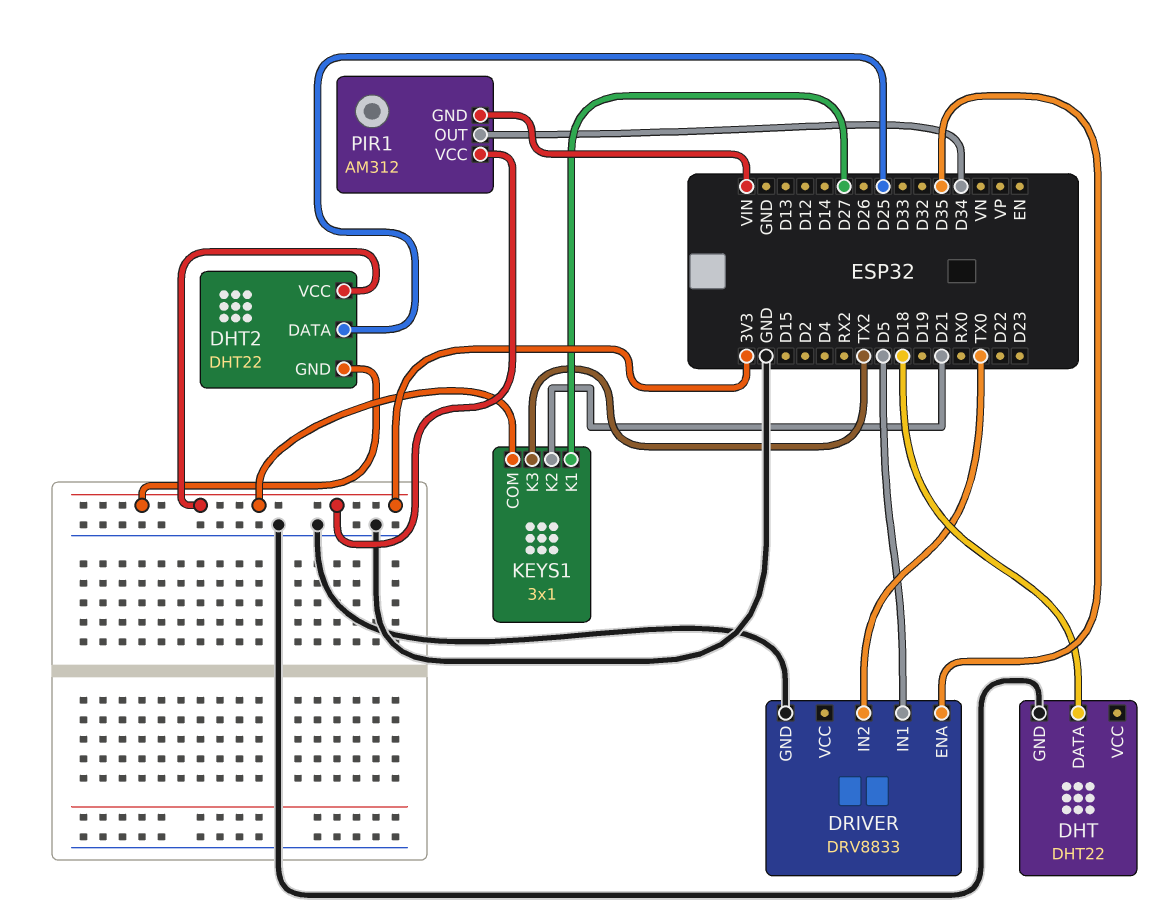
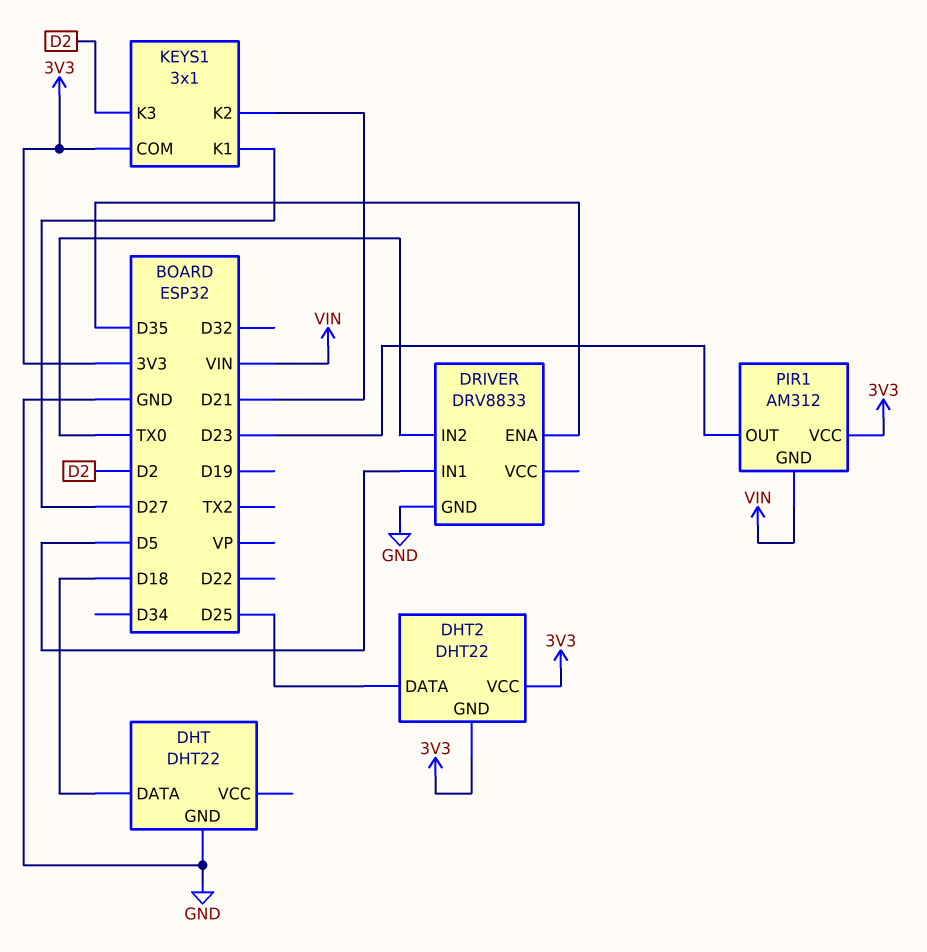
KEYS1 pin K3: TX2 -> D2
PIR1 pin OUT: D34 -> D23

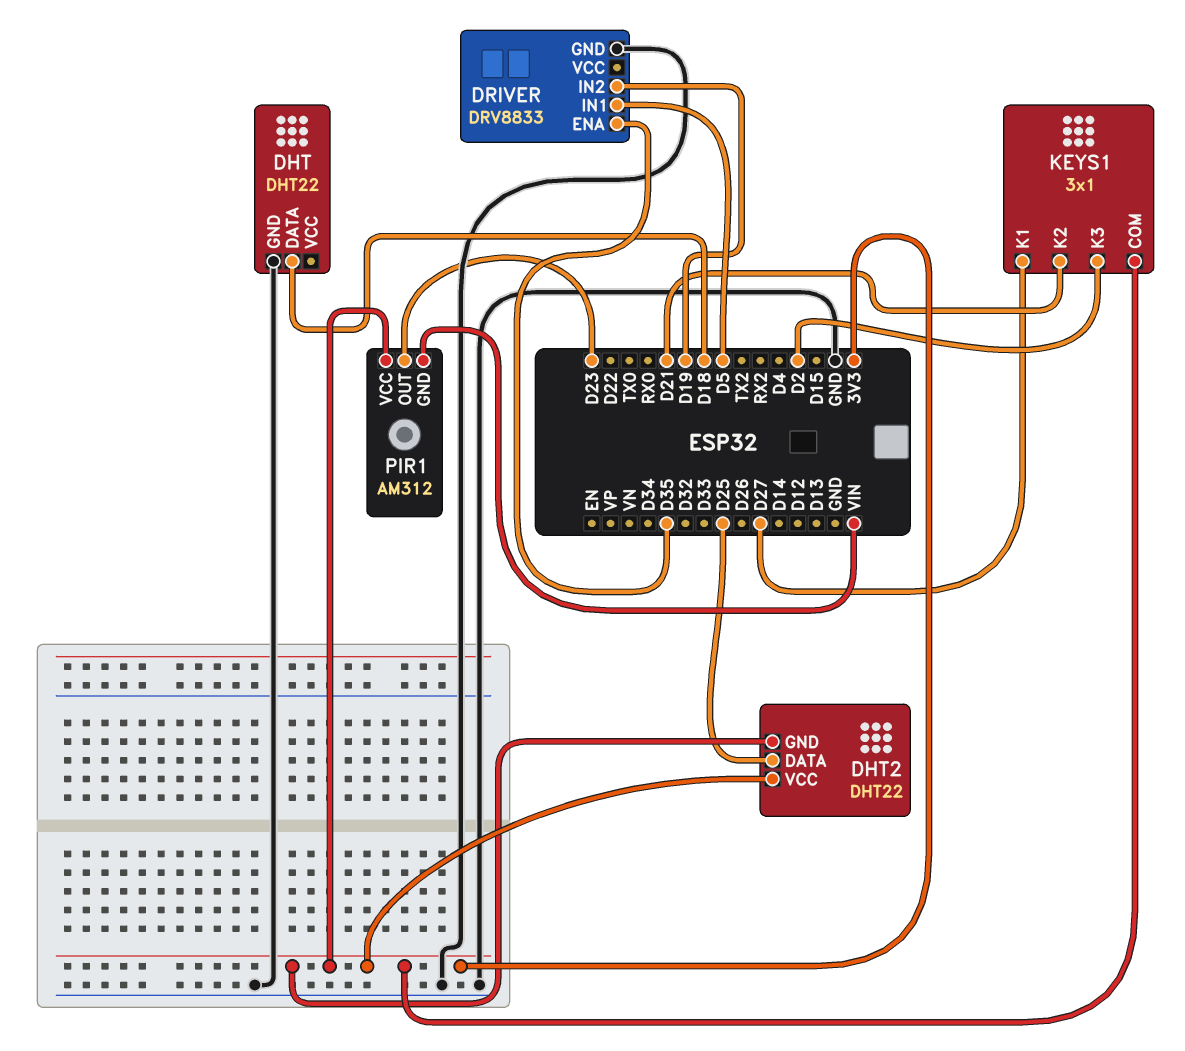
DRIVER pin IN2: TX0 -> D19

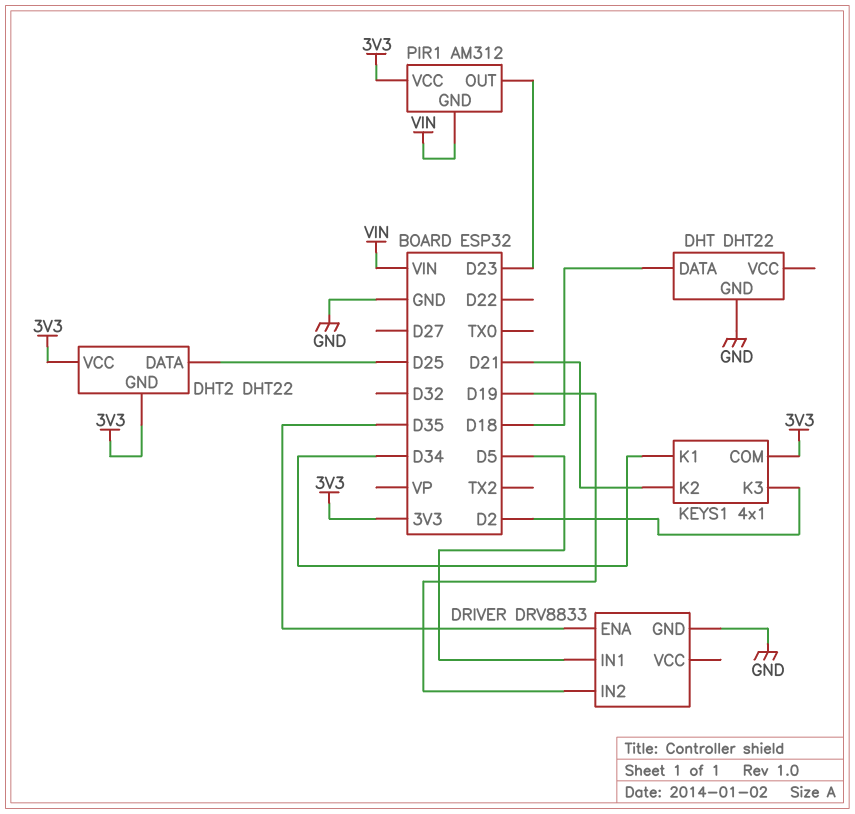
KEYS1: 3x1 -> 4x1
KEYS1 pin K1: D27 -> D34

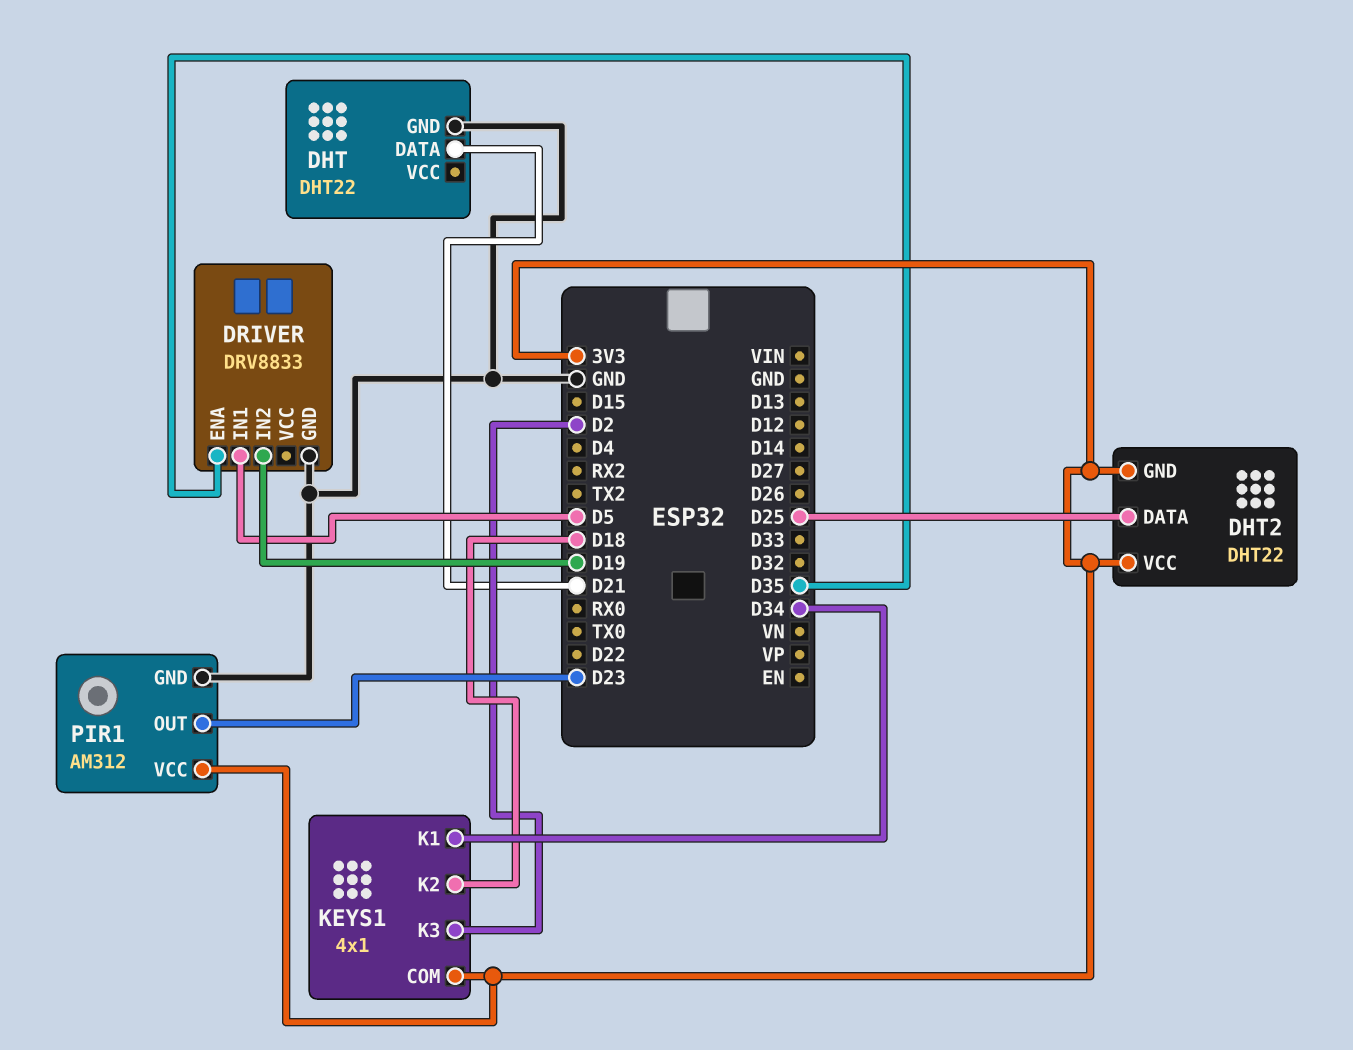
DHT pin DATA: D18 -> D21
KEYS1 pin K2: D21 -> D18
PIR1 pin GND: VIN -> GND

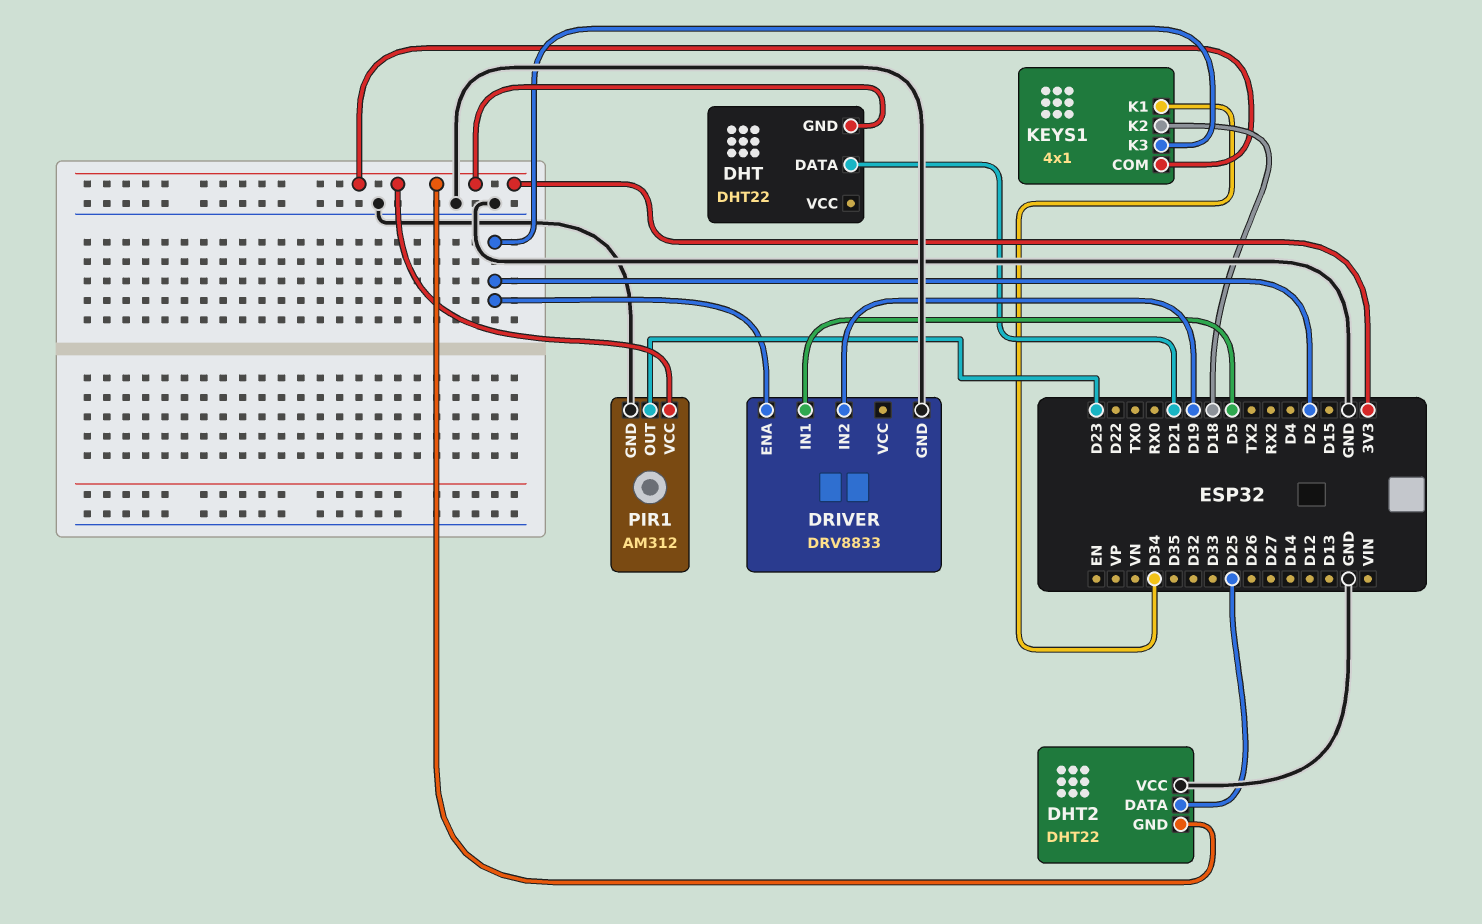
DHT pin GND: GND -> 3V3
DHT2 pin VCC: 3V3 -> GND
DRIVER pin ENA: D35 -> D2

